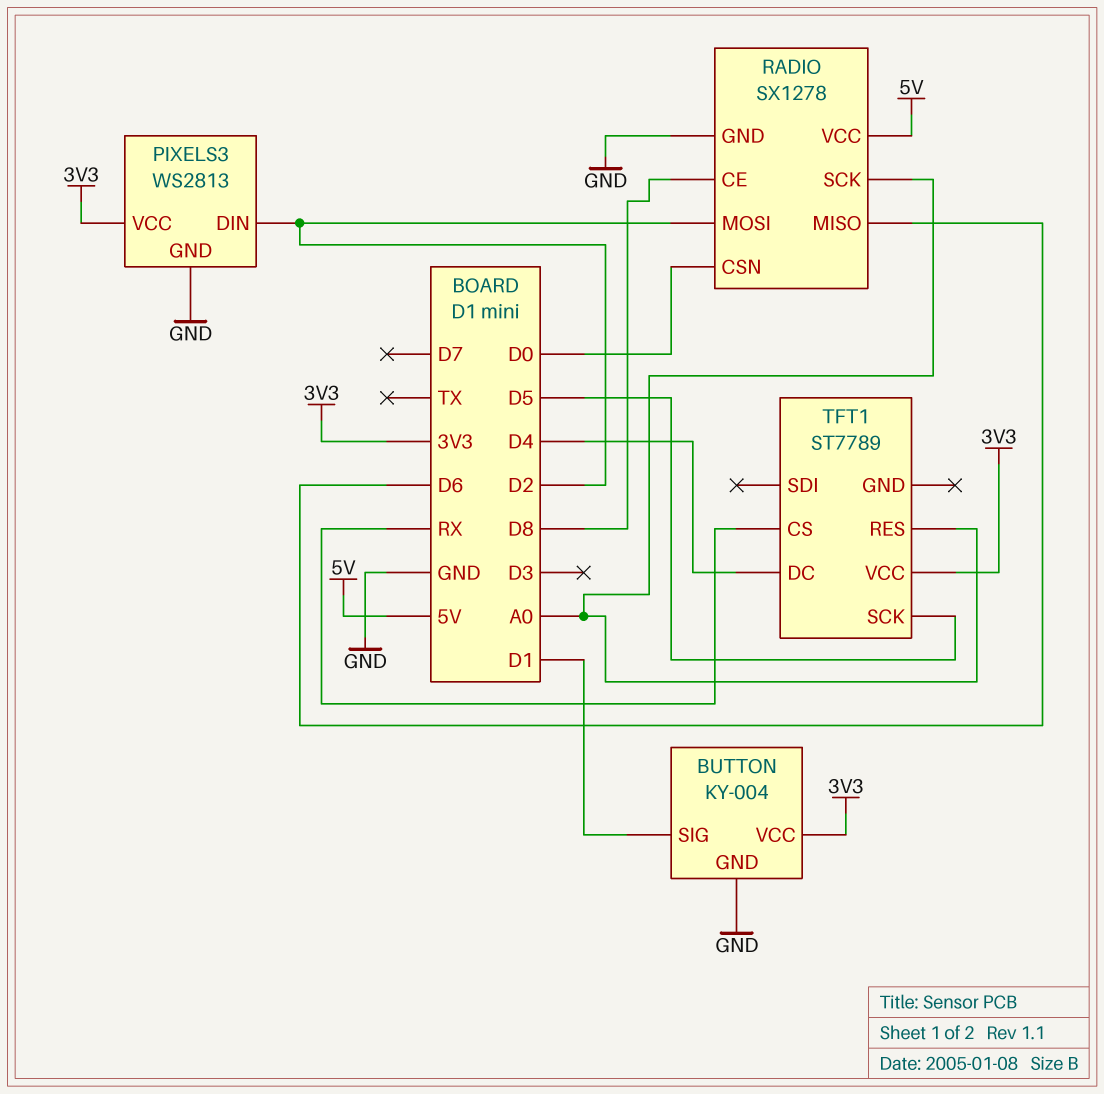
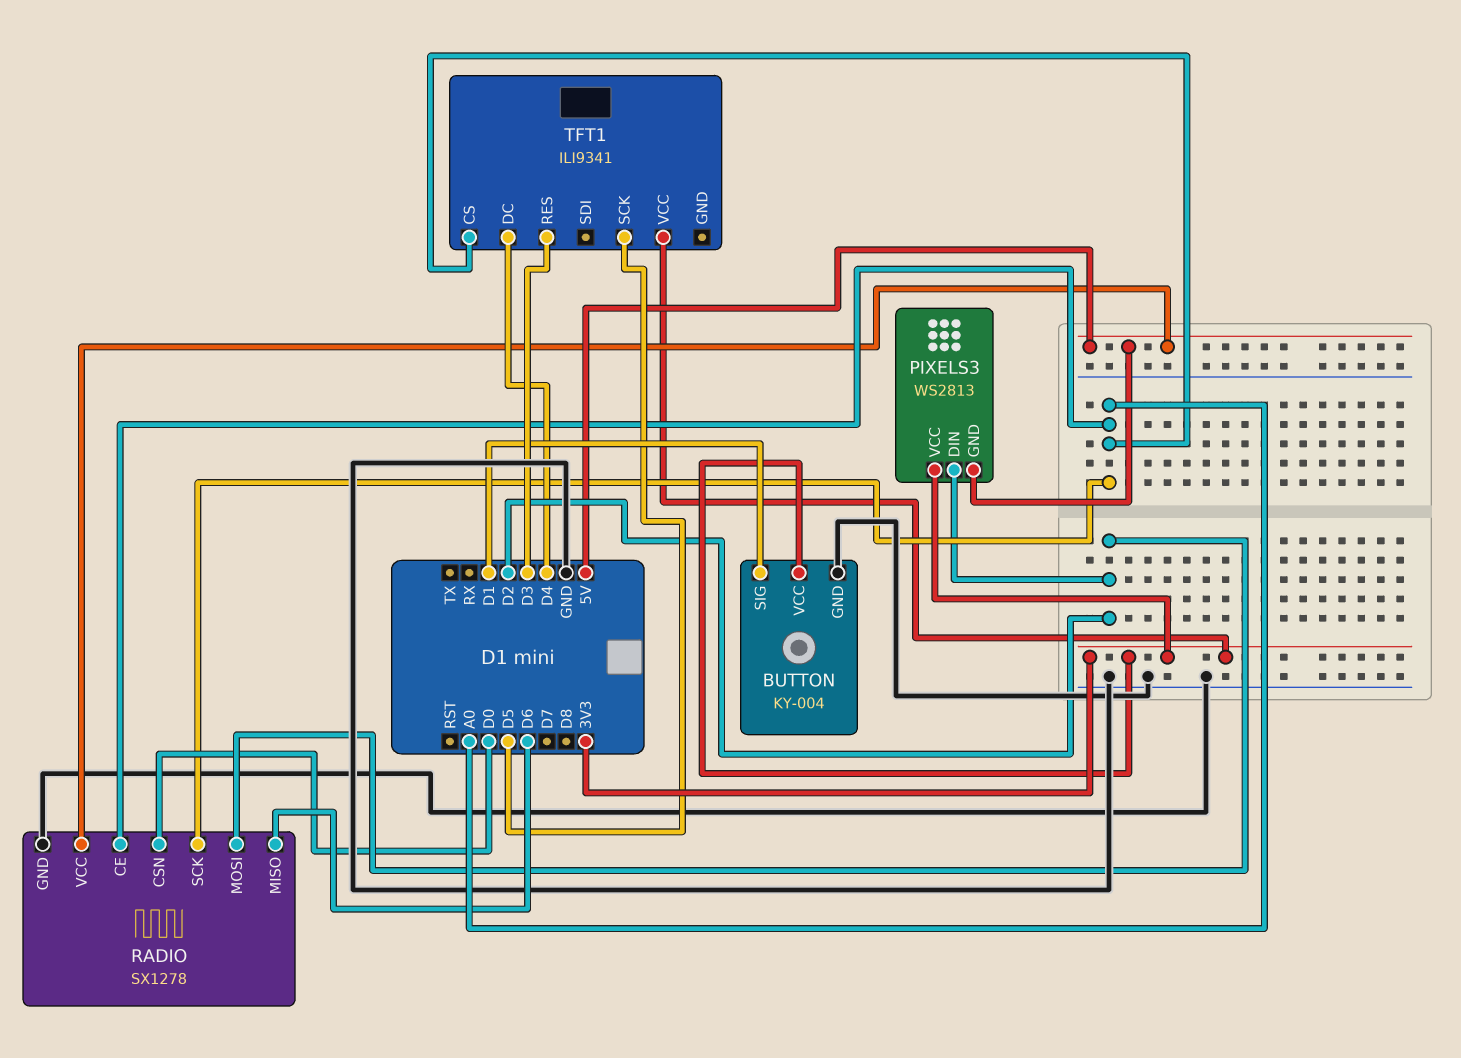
PIXELS3 pin GND: GND -> 5V
RADIO pin CE: D8 -> A0
TFT1: ST7789 -> ILI9341
TFT1 pin CS: RX -> A0
TFT1 pin RES: A0 -> D3

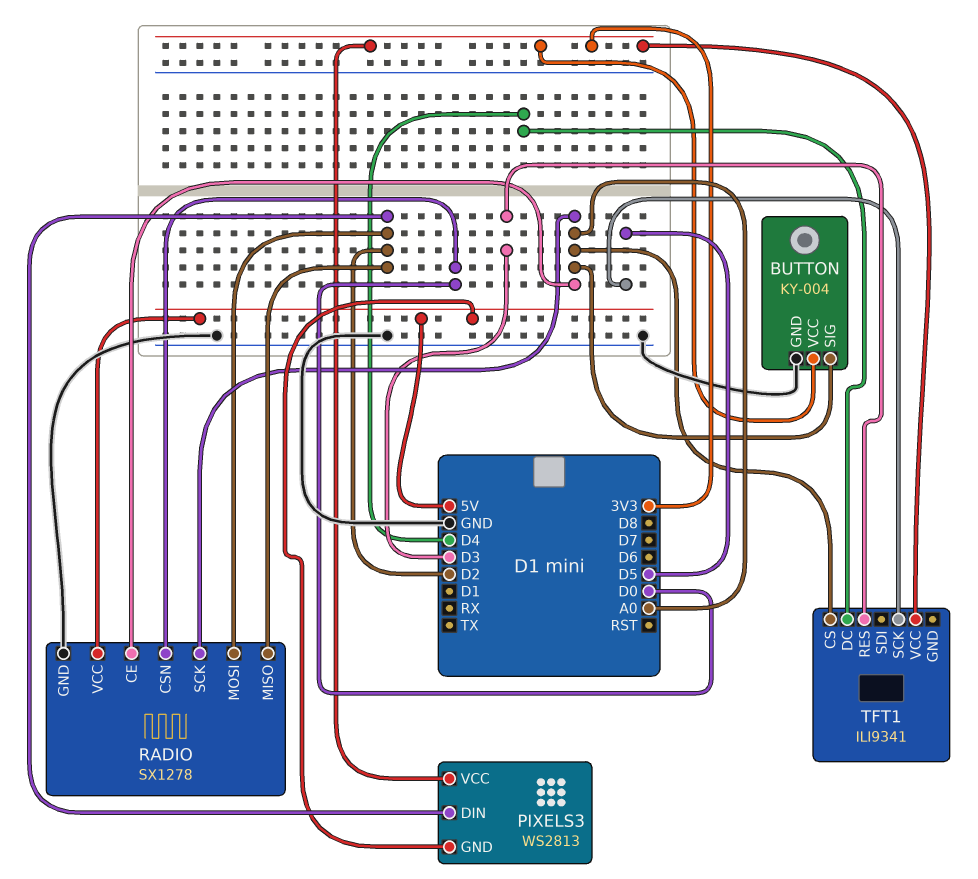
BUTTON pin SIG: D1 -> A0
RADIO pin MISO: D6 -> D2

